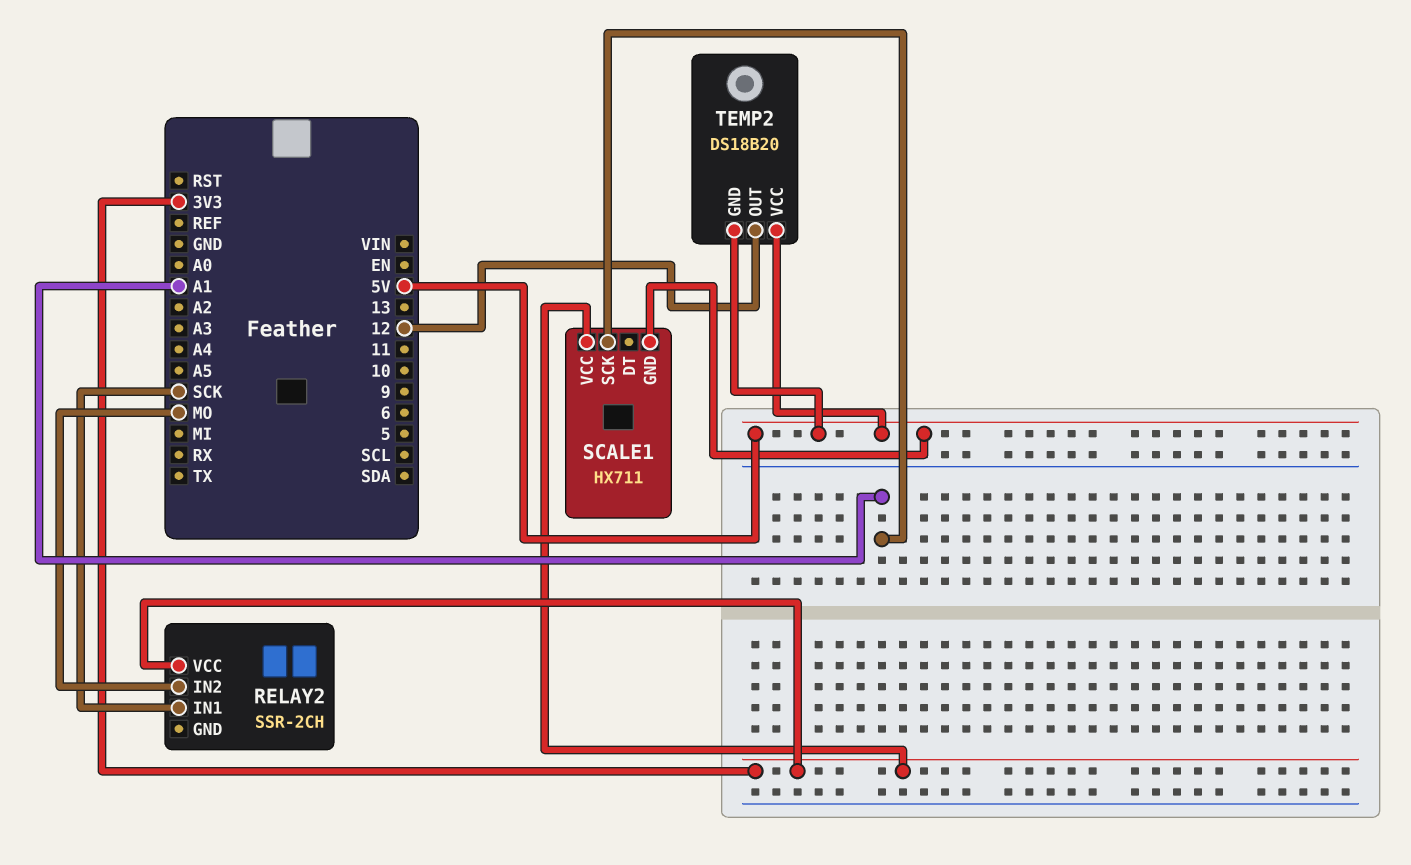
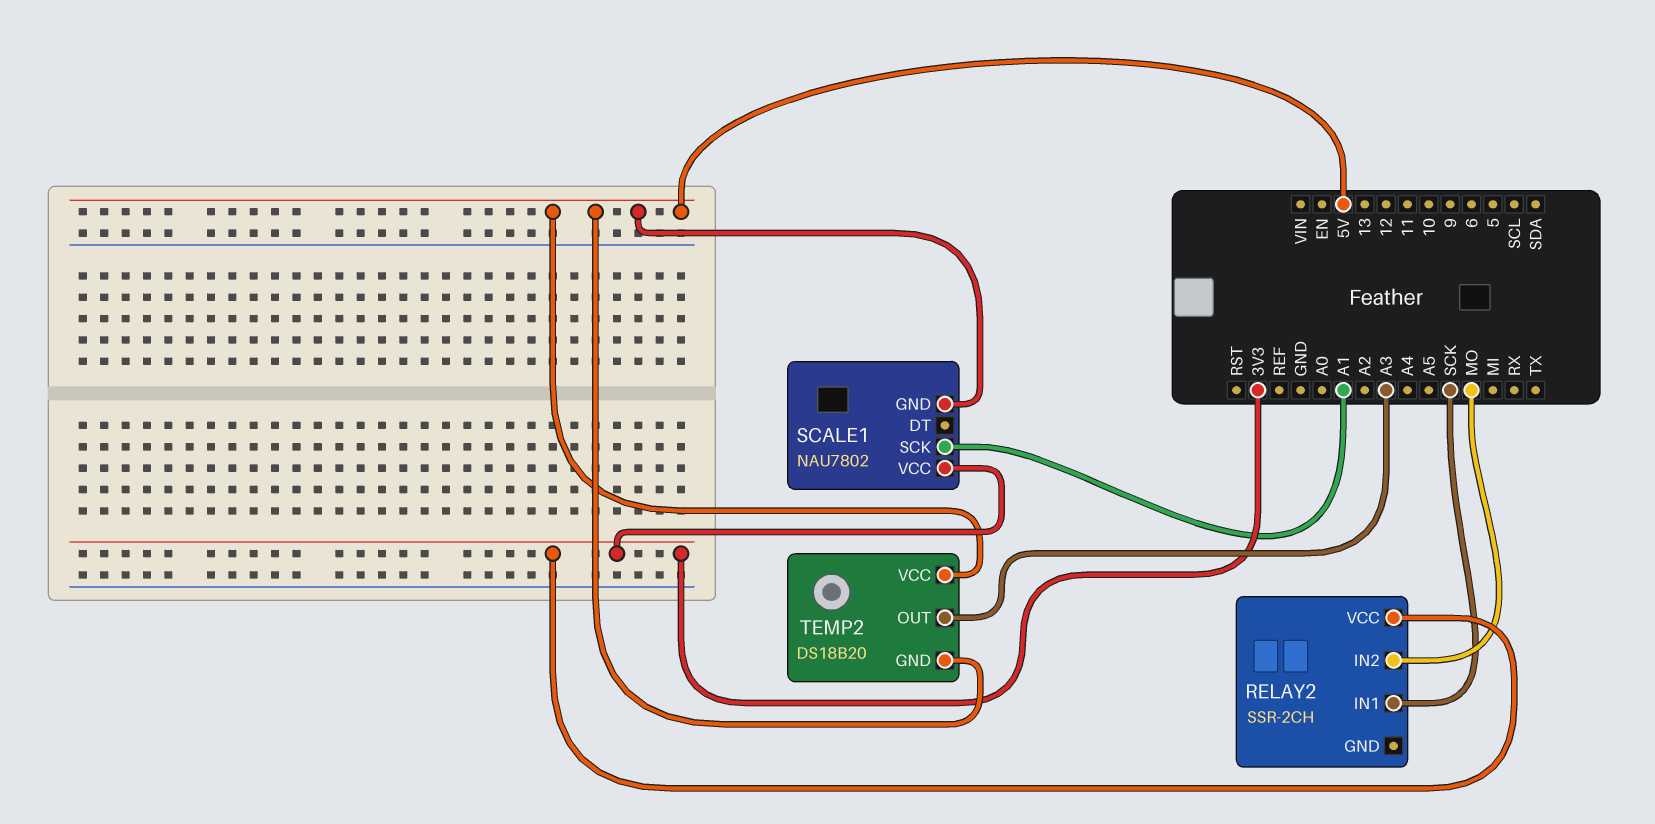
SCALE1: HX711 -> NAU7802
TEMP2 pin OUT: 12 -> A3

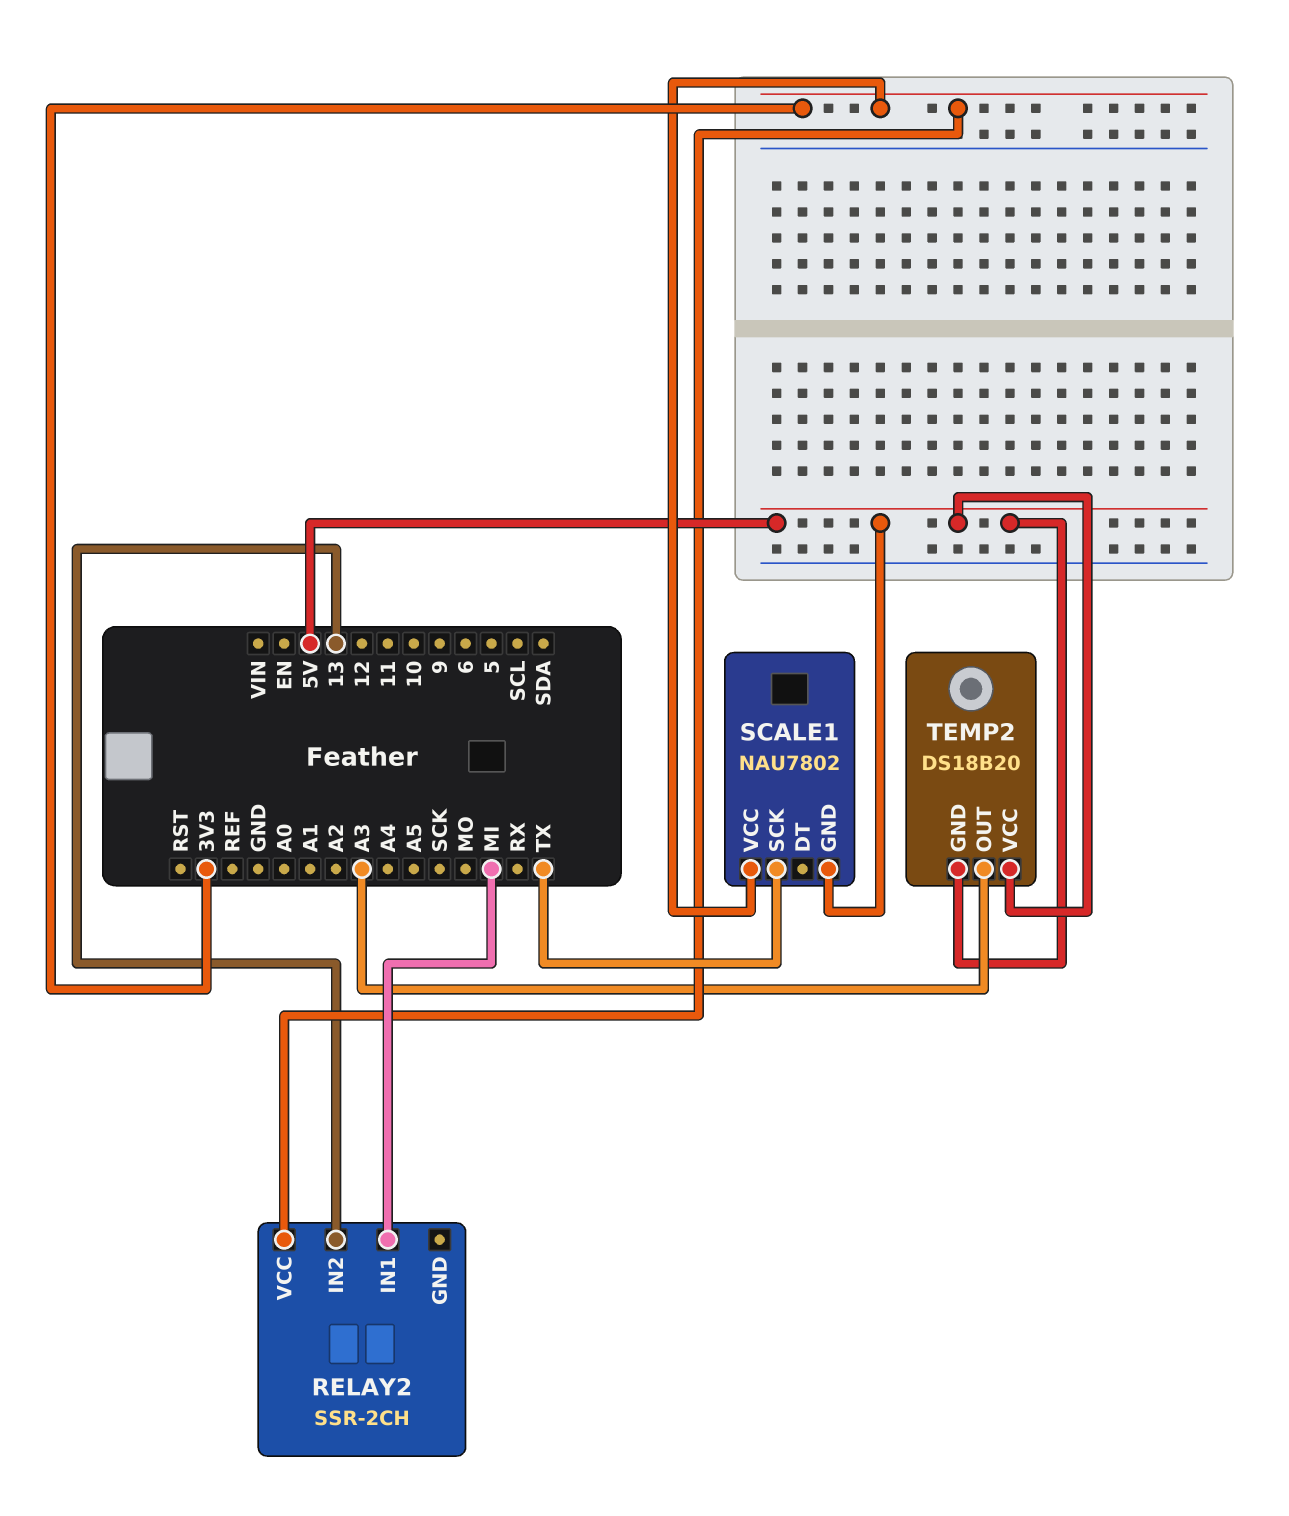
RELAY2 pin IN1: SCK -> MI
RELAY2 pin IN2: MO -> 13
SCALE1 pin SCK: A1 -> TX

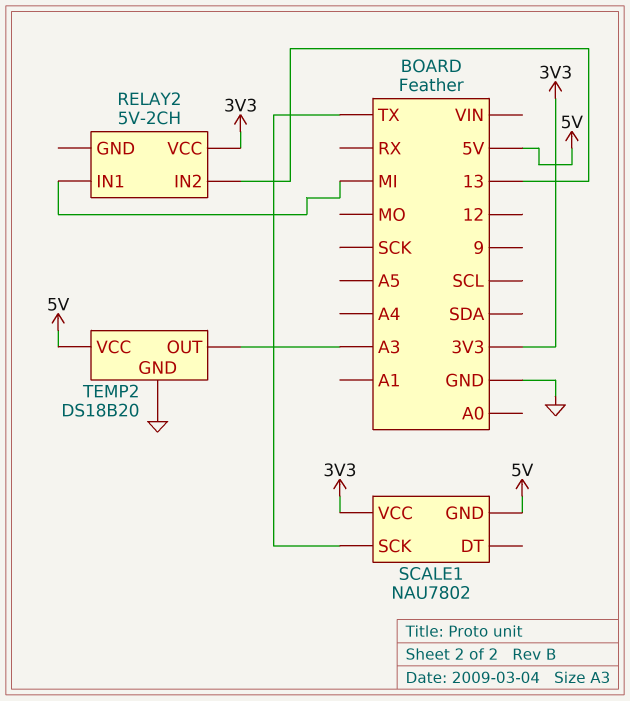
RELAY2: SSR-2CH -> 5V-2CH
TEMP2 pin GND: 5V -> GND

